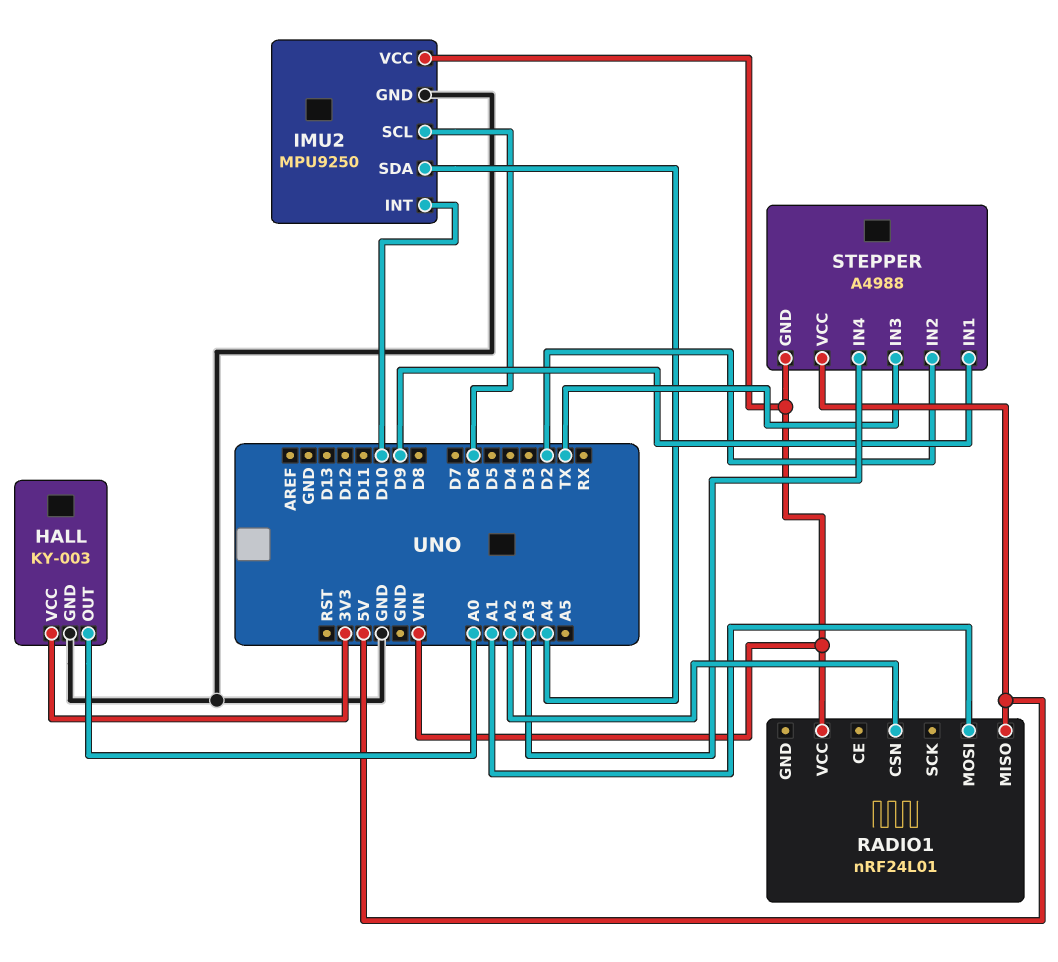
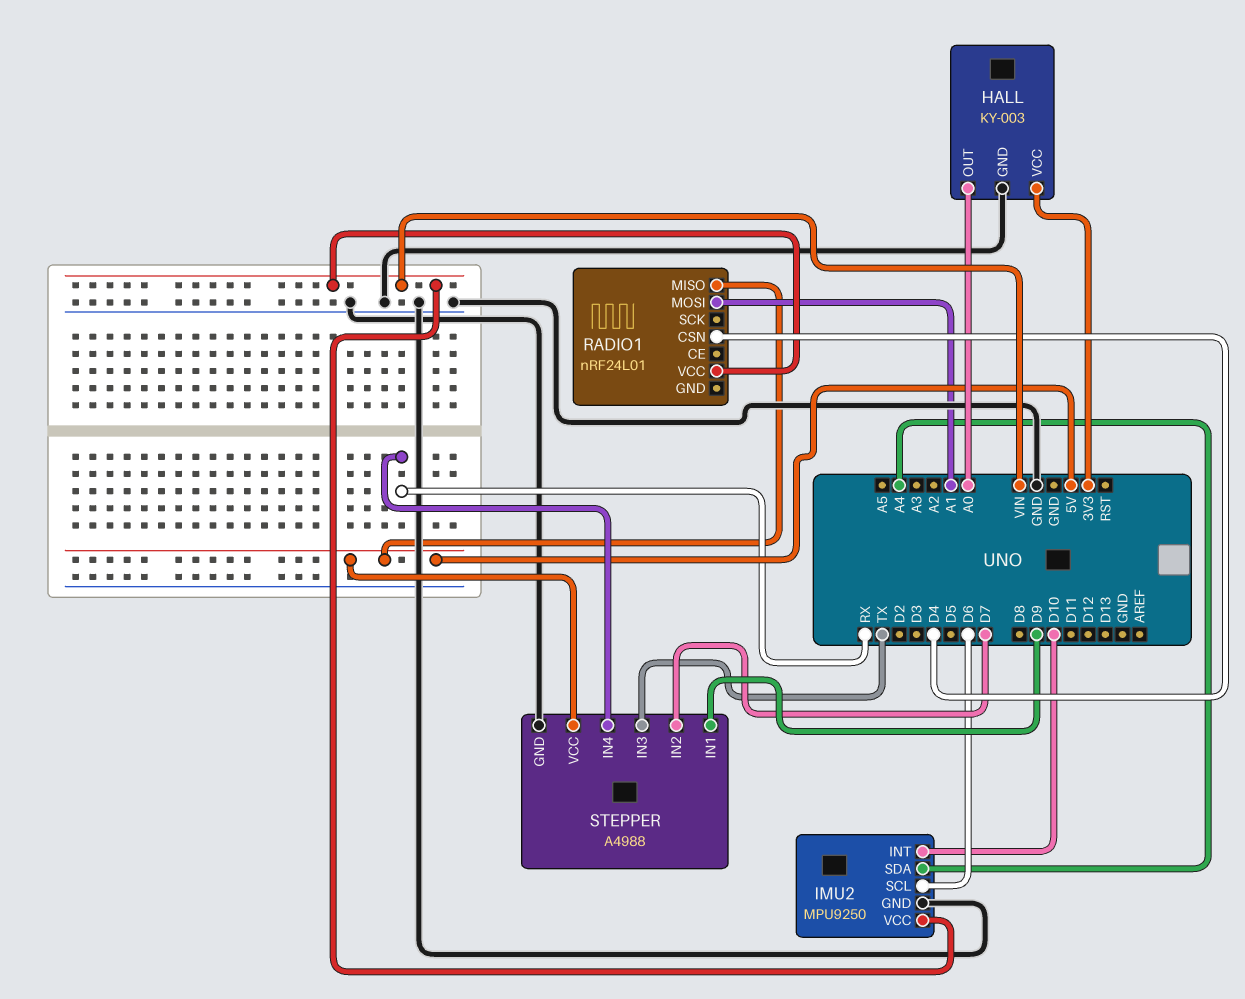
RADIO1 pin CSN: A2 -> D4
STEPPER pin GND: VIN -> GND
STEPPER pin IN2: D2 -> D7
STEPPER pin IN4: A3 -> RX

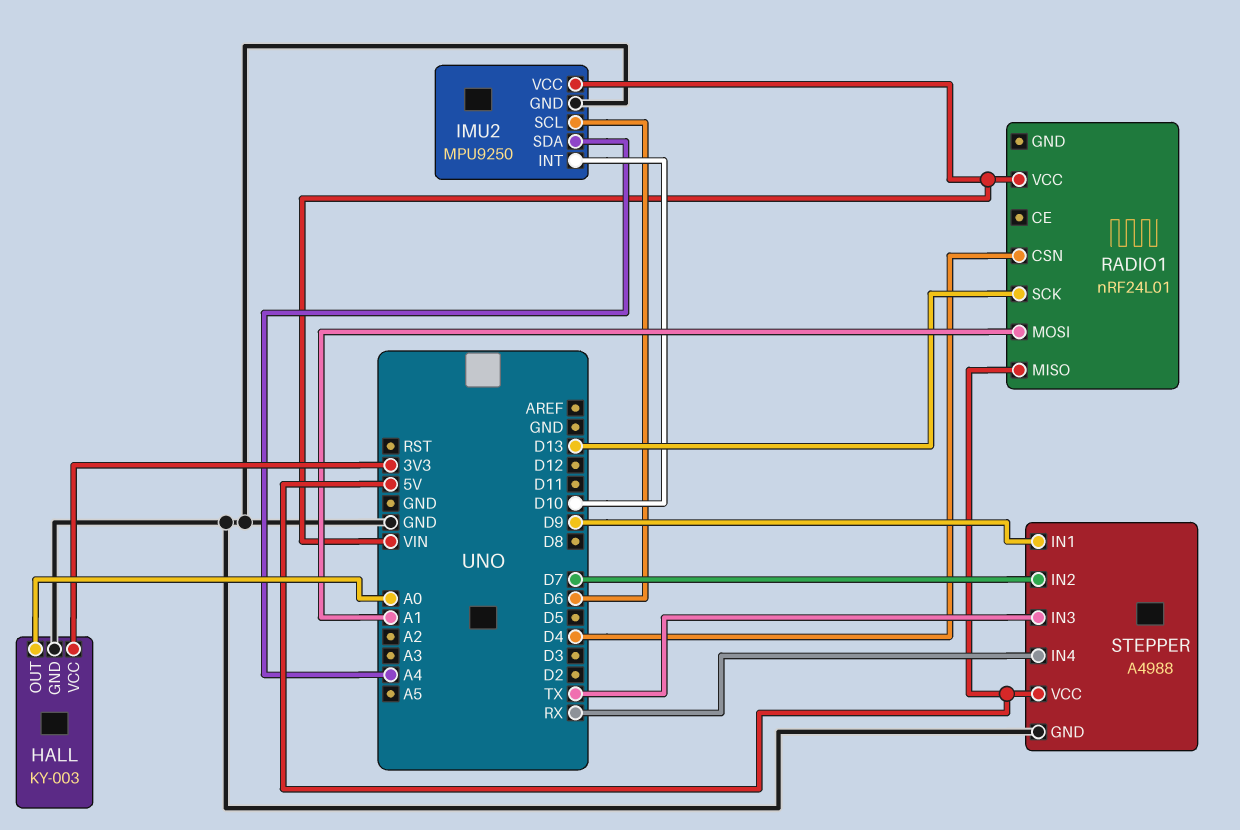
RADIO1 pin SCK: none -> D13

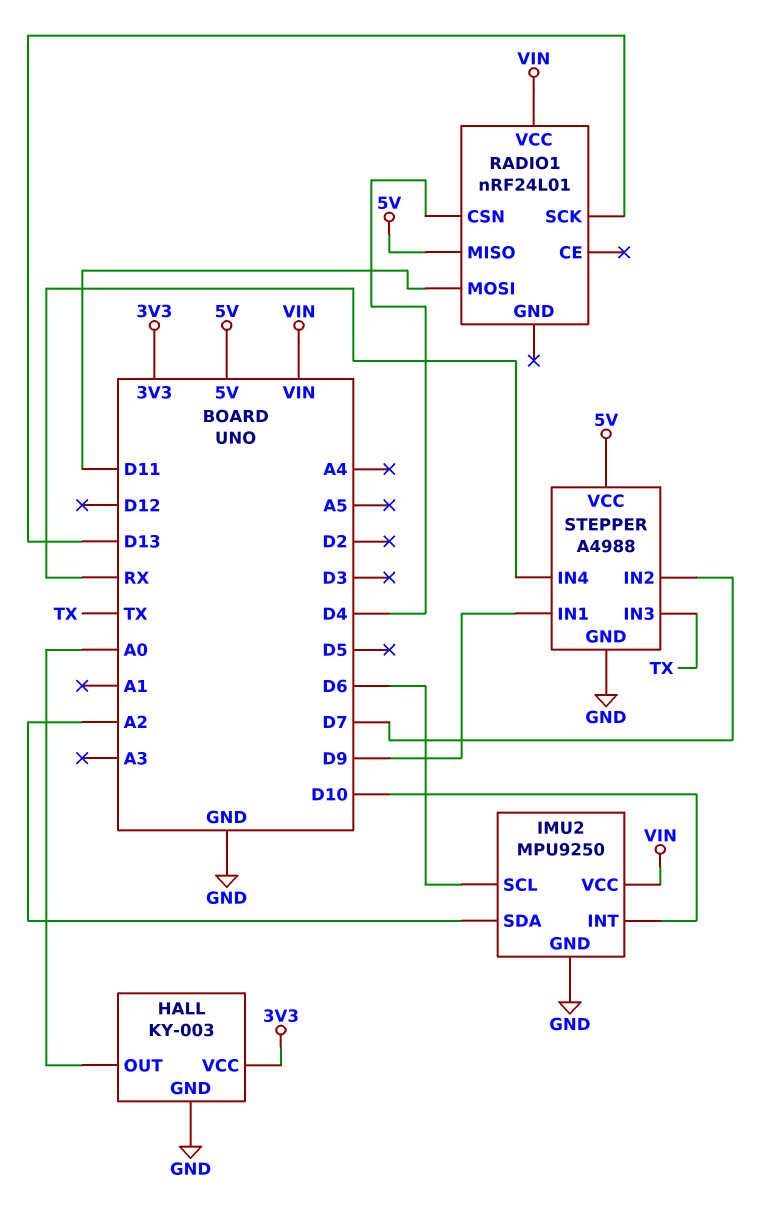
IMU2 pin SDA: A4 -> A2
RADIO1 pin MOSI: A1 -> D11

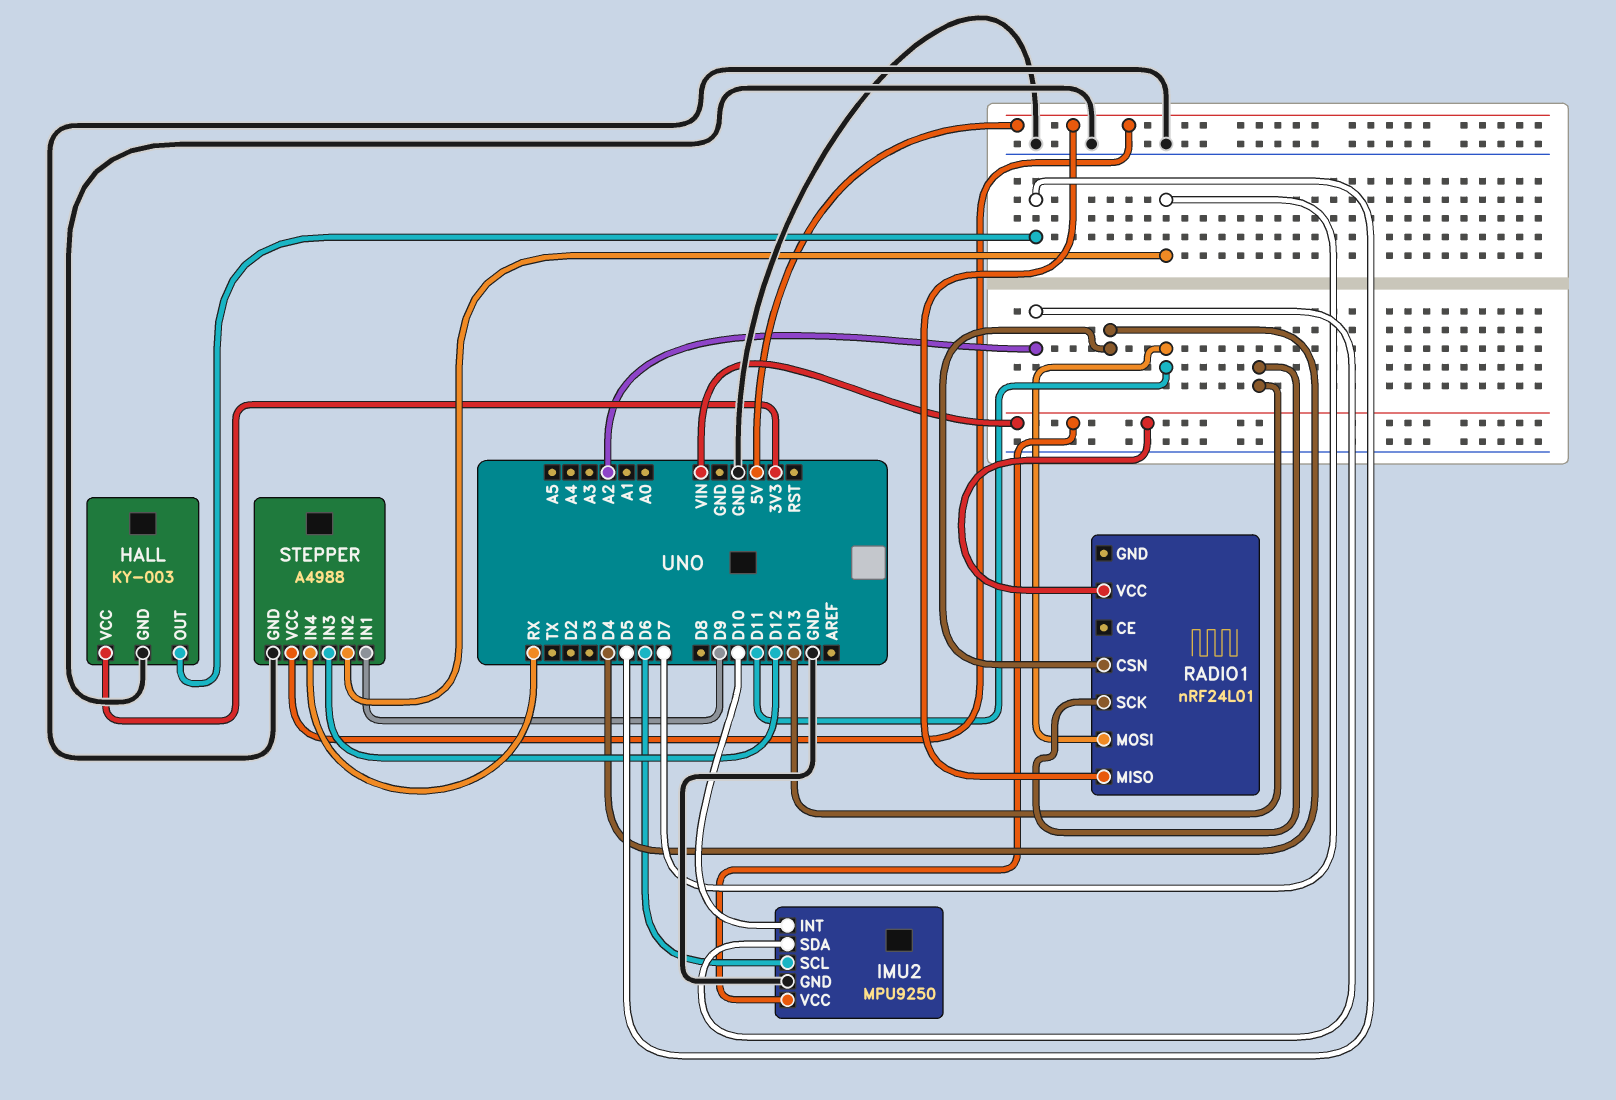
HALL pin OUT: A0 -> D5
STEPPER pin IN3: TX -> D12

